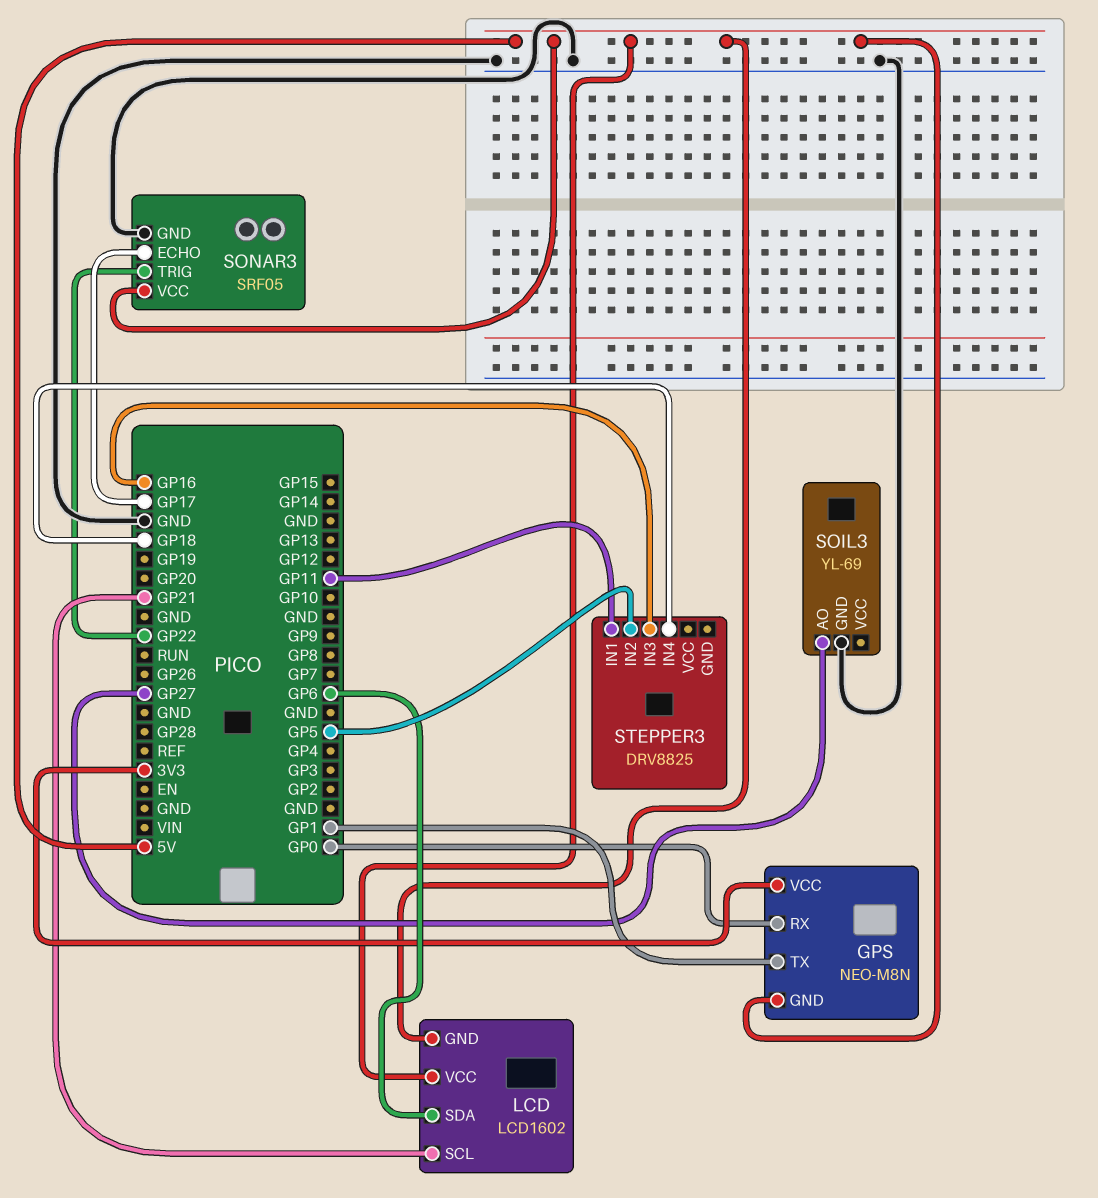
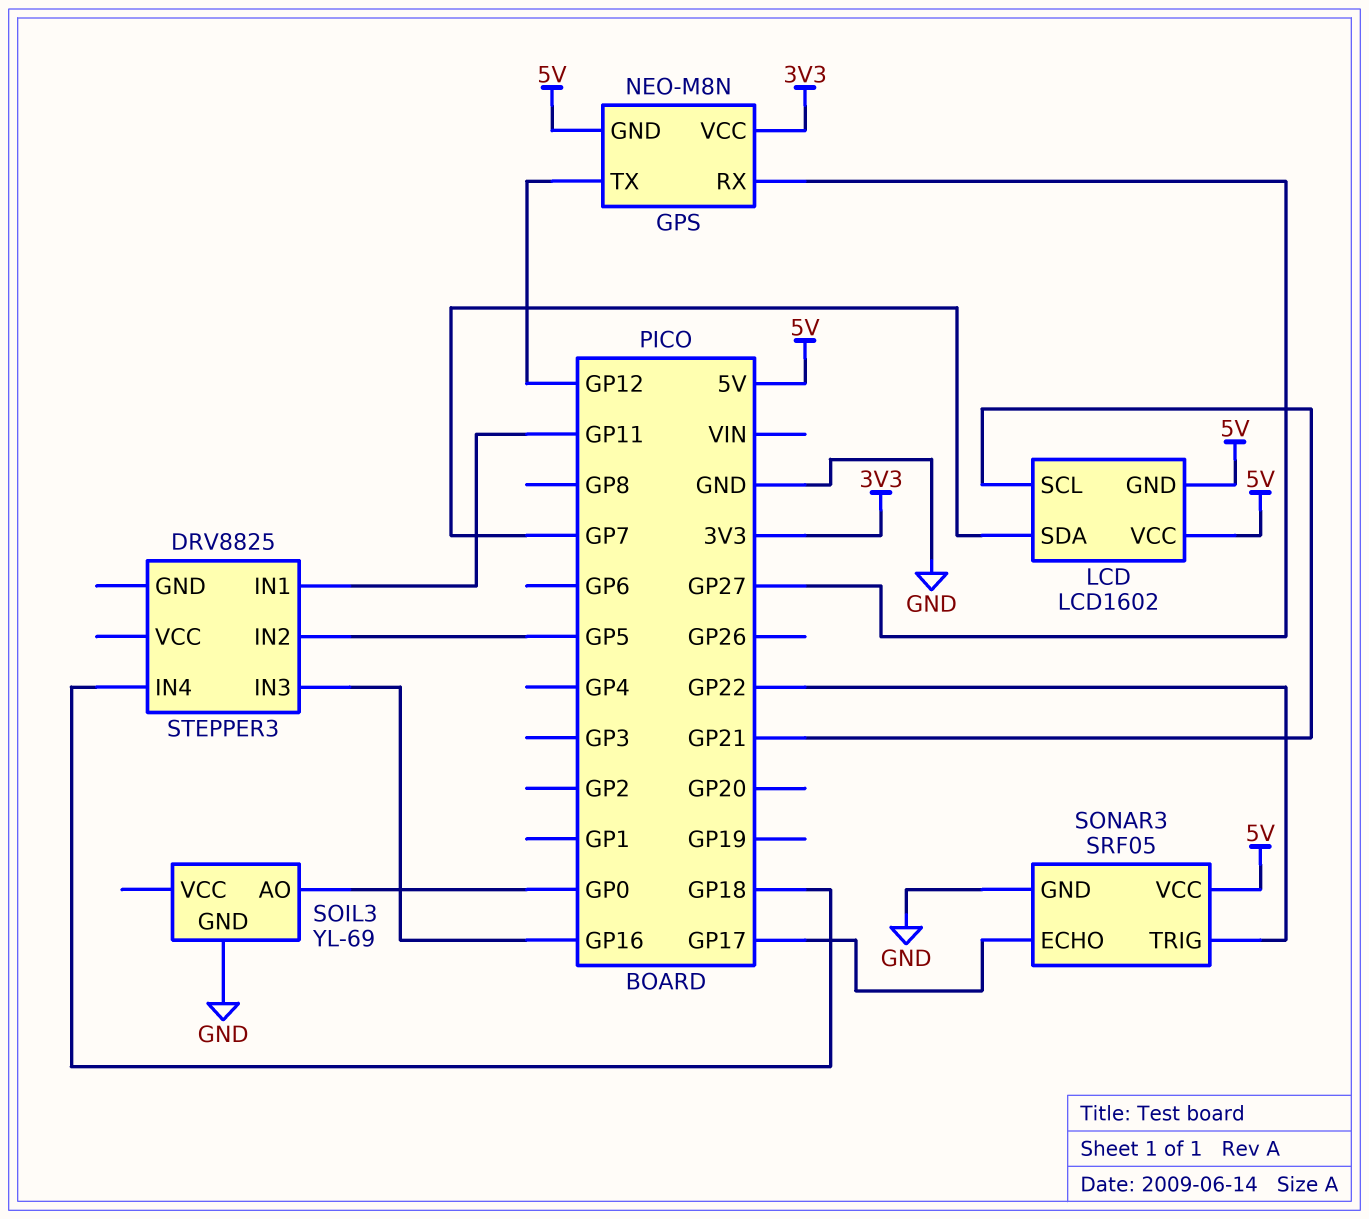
GPS pin RX: GP0 -> GP27
GPS pin TX: GP1 -> GP12
LCD pin SDA: GP6 -> GP7
SOIL3 pin AO: GP27 -> GP0

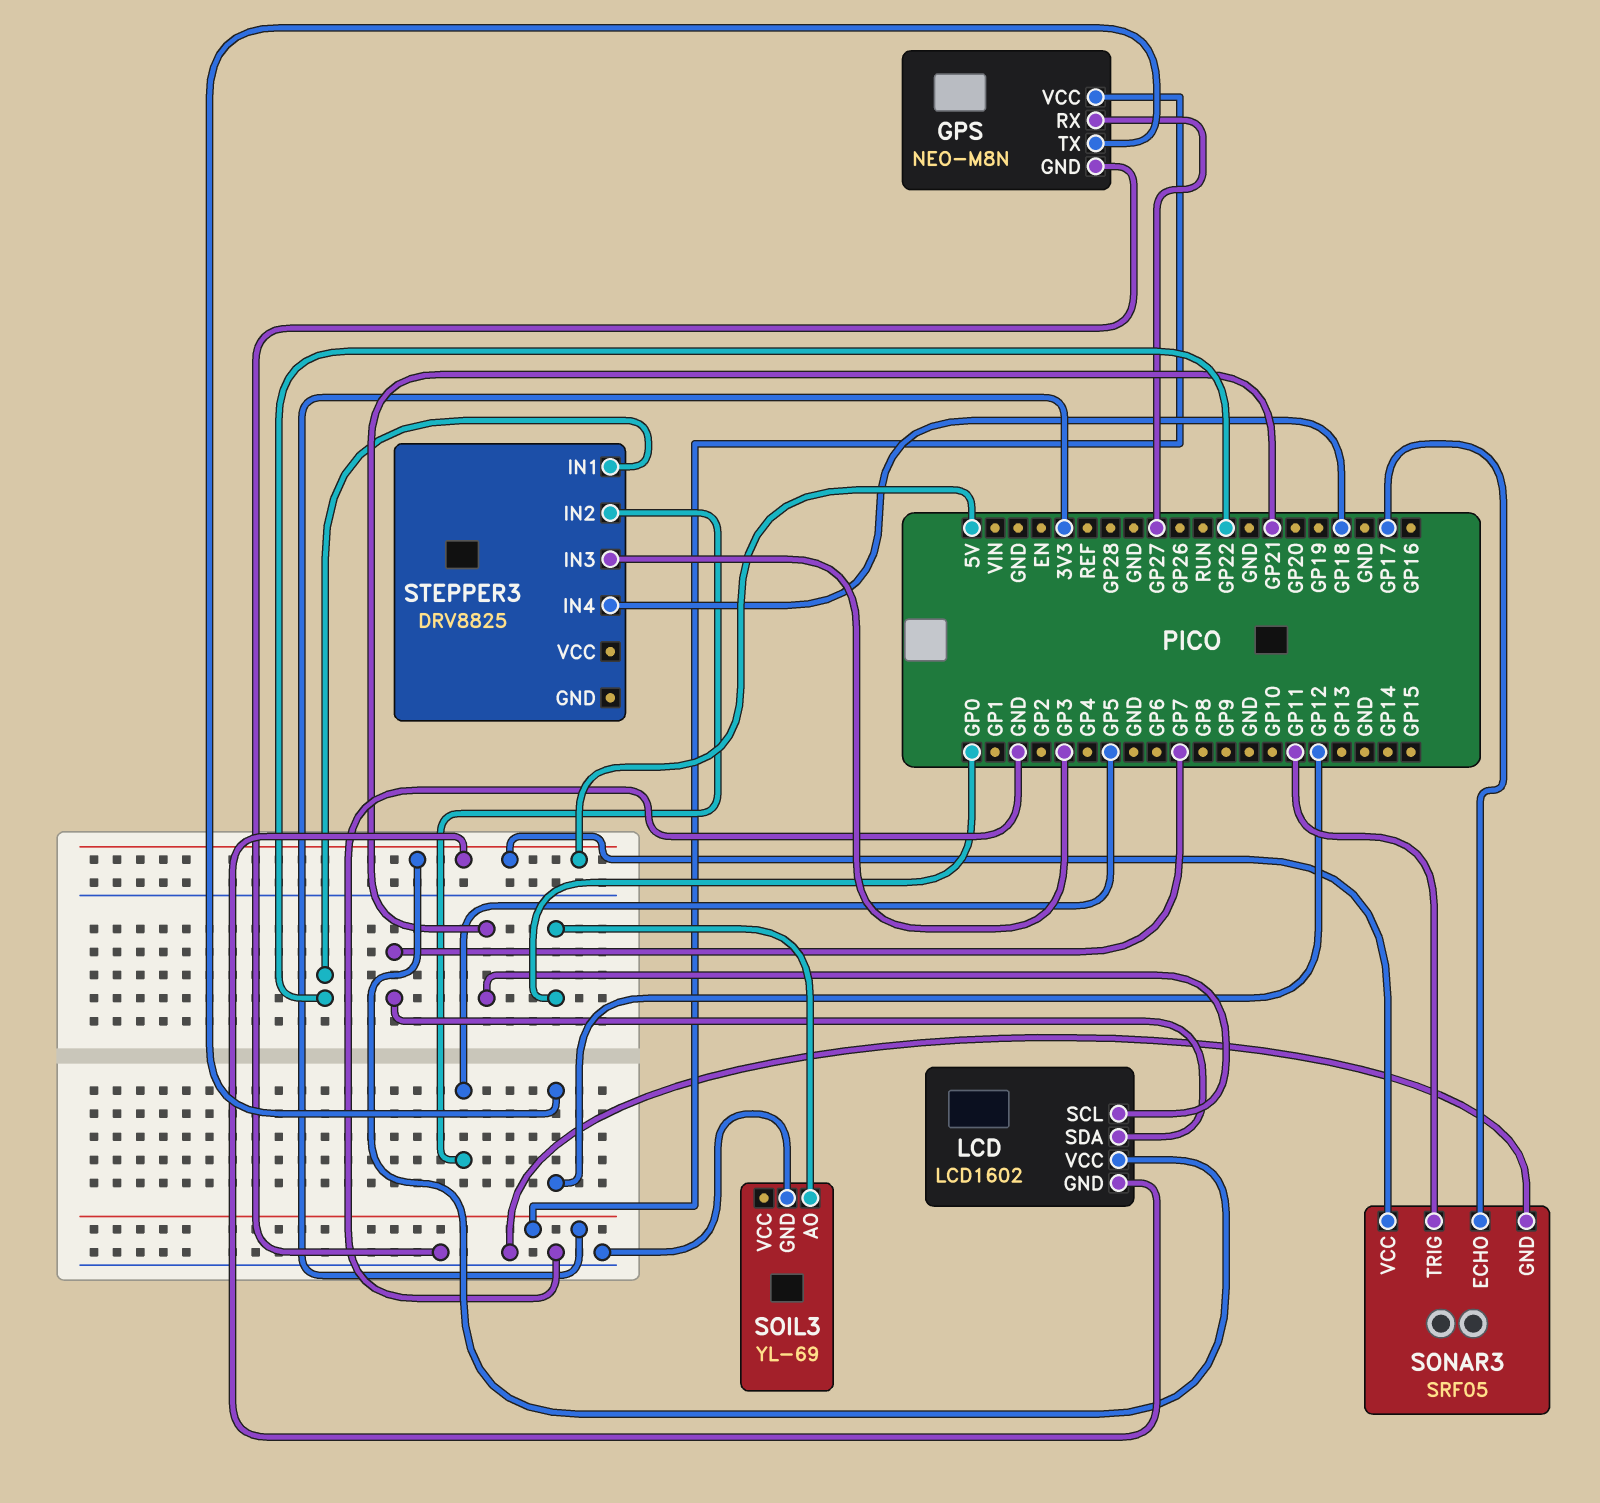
GPS pin GND: 5V -> GND
SONAR3 pin TRIG: GP22 -> GP11
STEPPER3 pin IN1: GP11 -> GP22
STEPPER3 pin IN3: GP16 -> GP3

